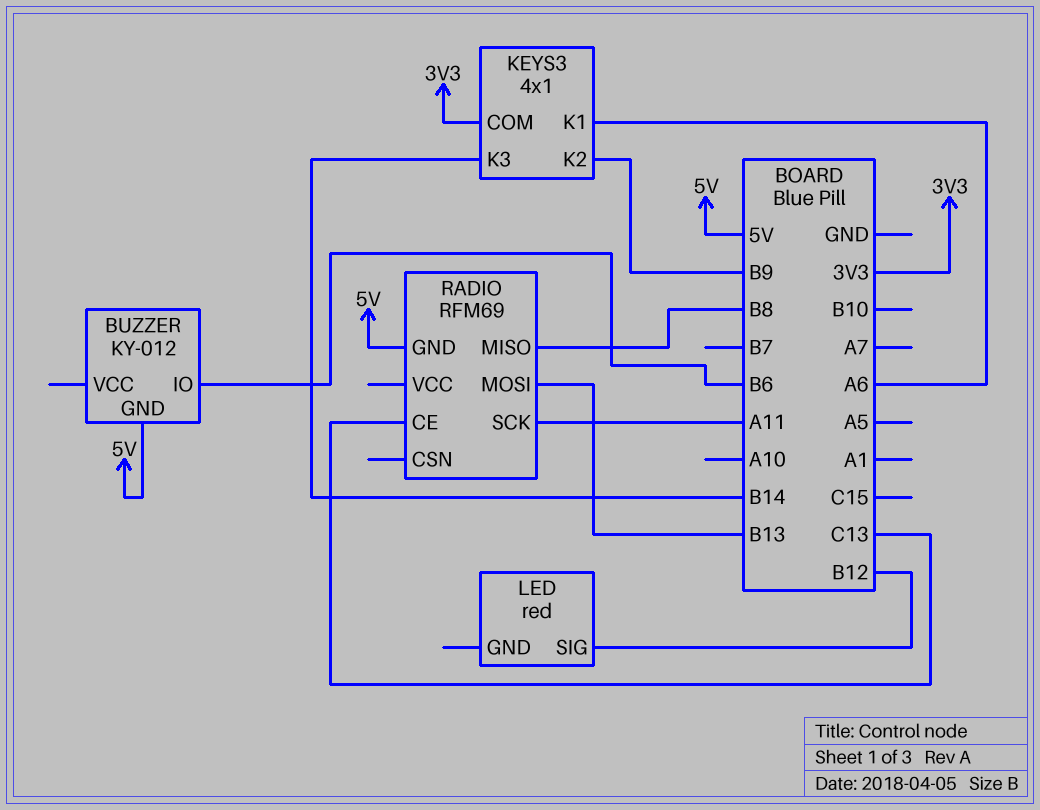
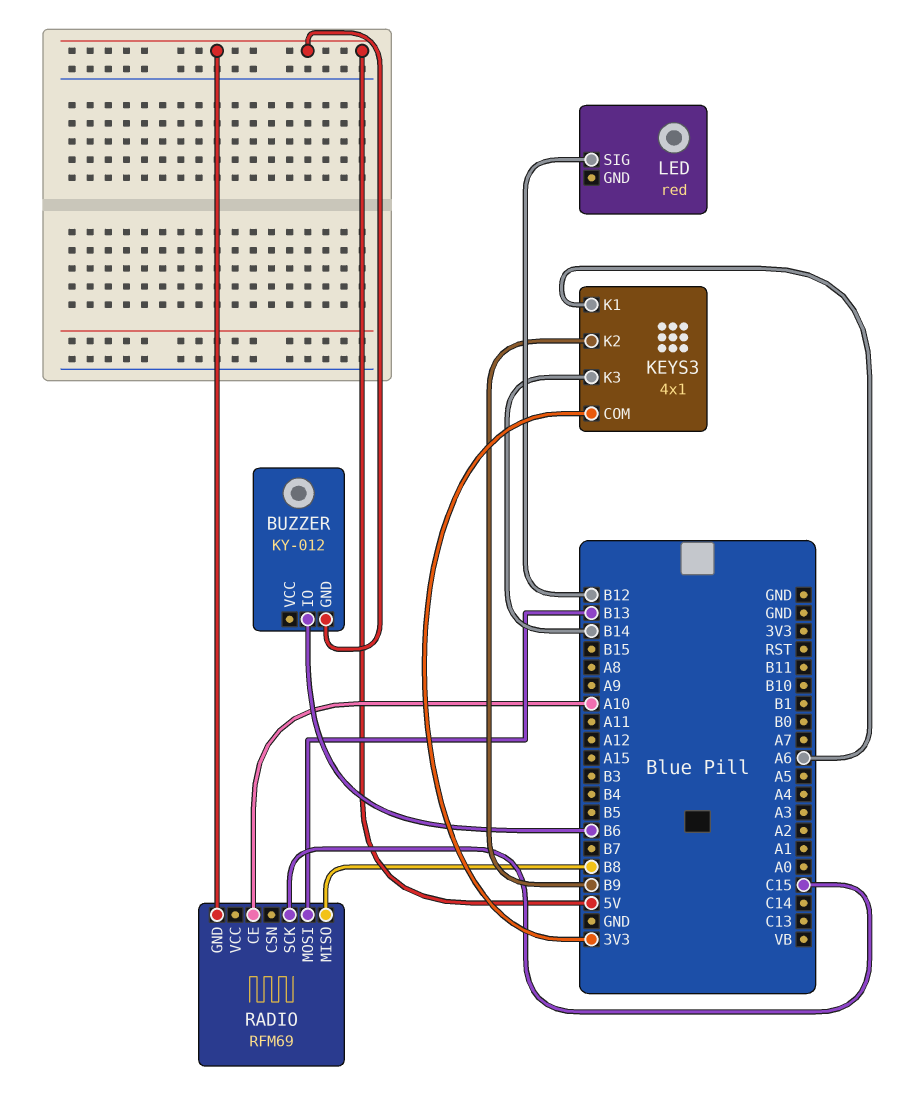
RADIO pin CE: C13 -> A10
RADIO pin SCK: A11 -> C15

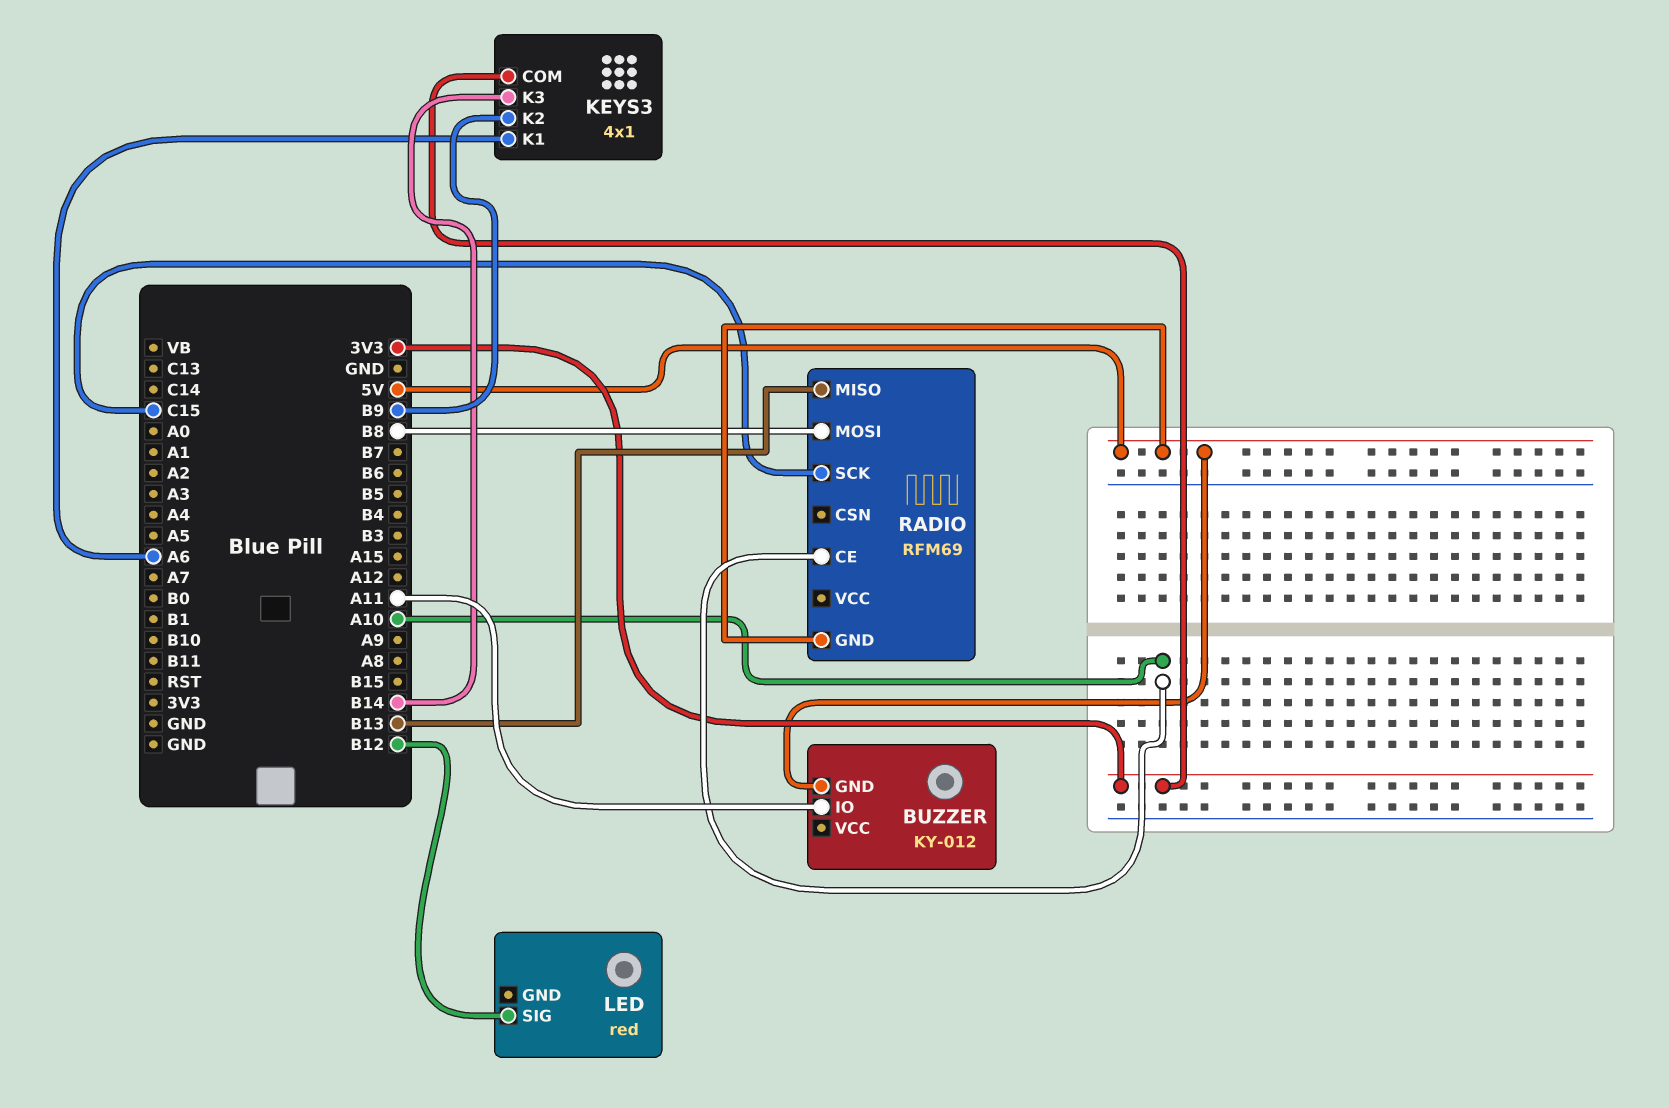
BUZZER pin IO: B6 -> A11
RADIO pin MISO: B8 -> B13
RADIO pin MOSI: B13 -> B8

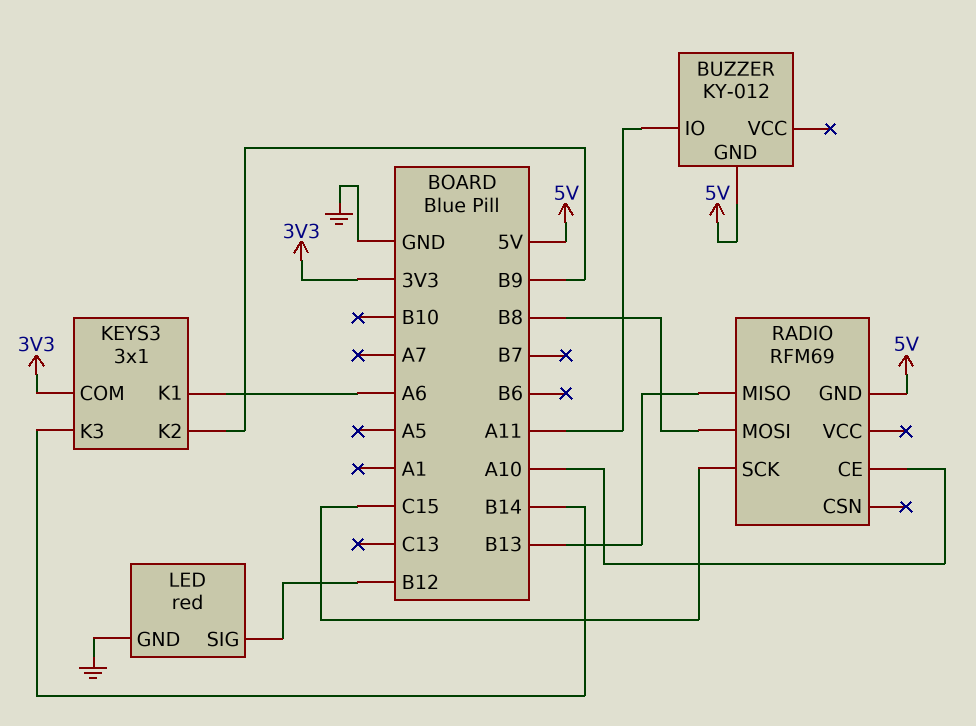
KEYS3: 4x1 -> 3x1
LED pin GND: none -> GND

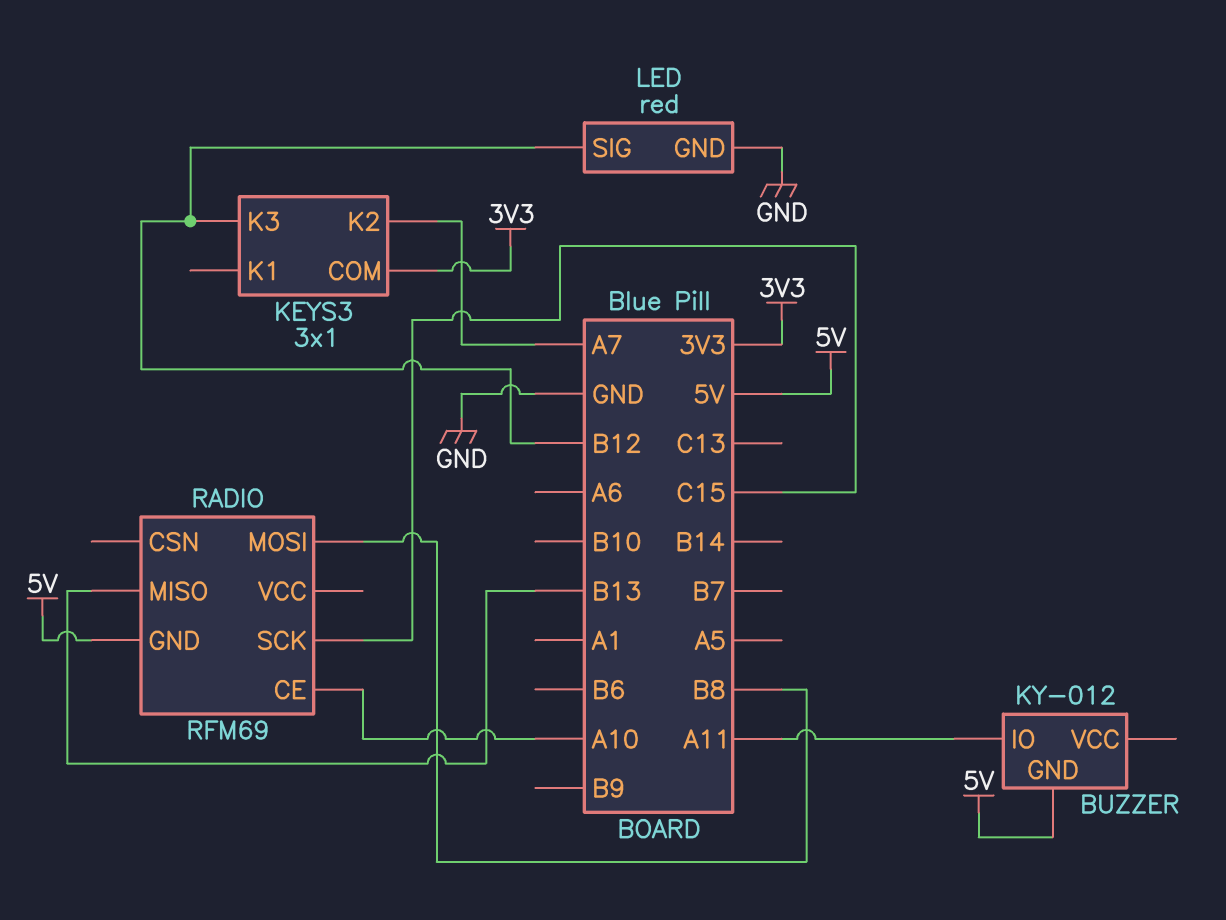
KEYS3 pin K1: A6 -> none
KEYS3 pin K2: B9 -> A7
KEYS3 pin K3: B14 -> B12

